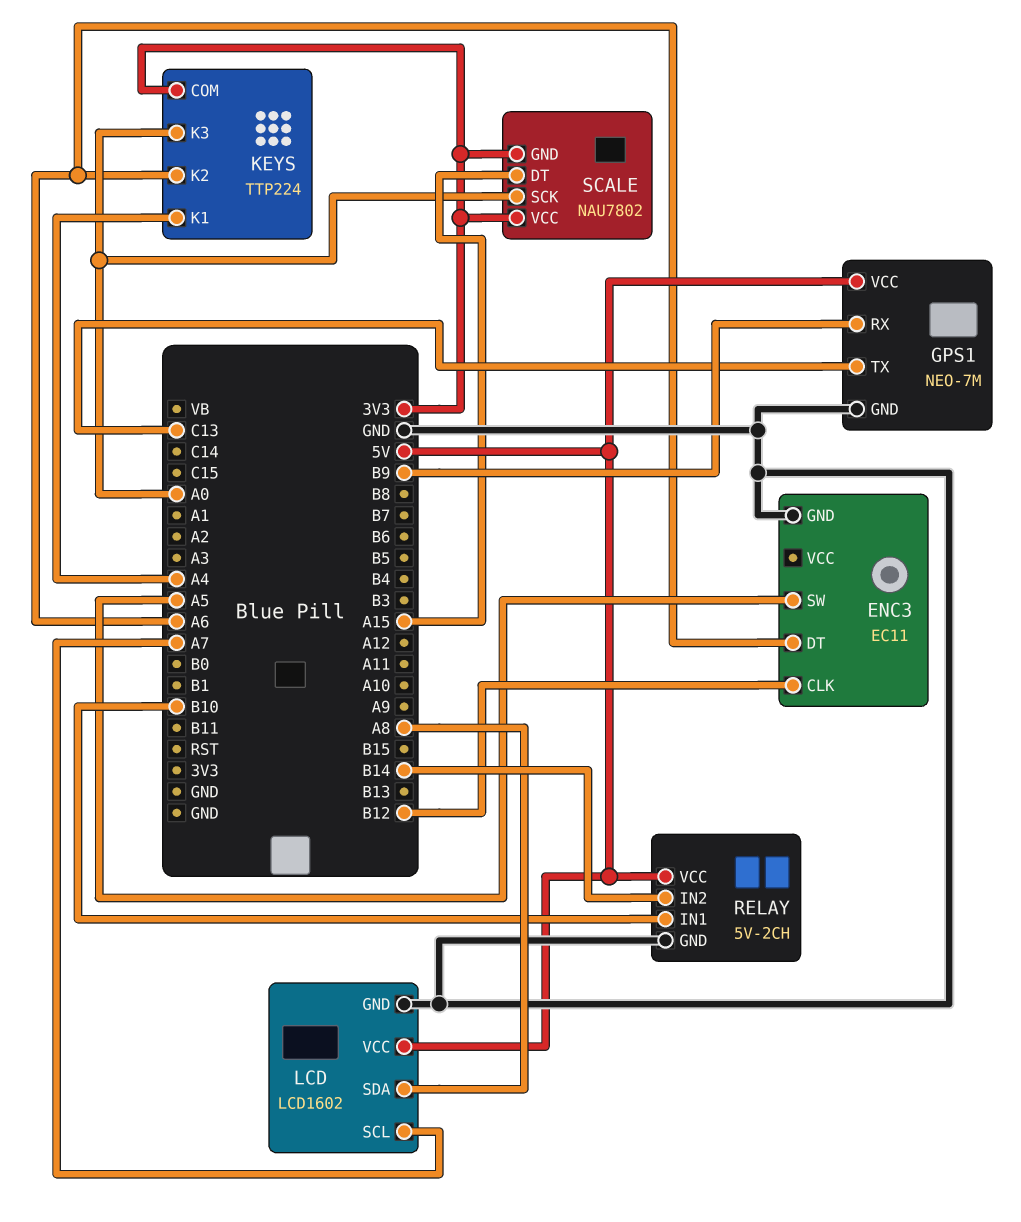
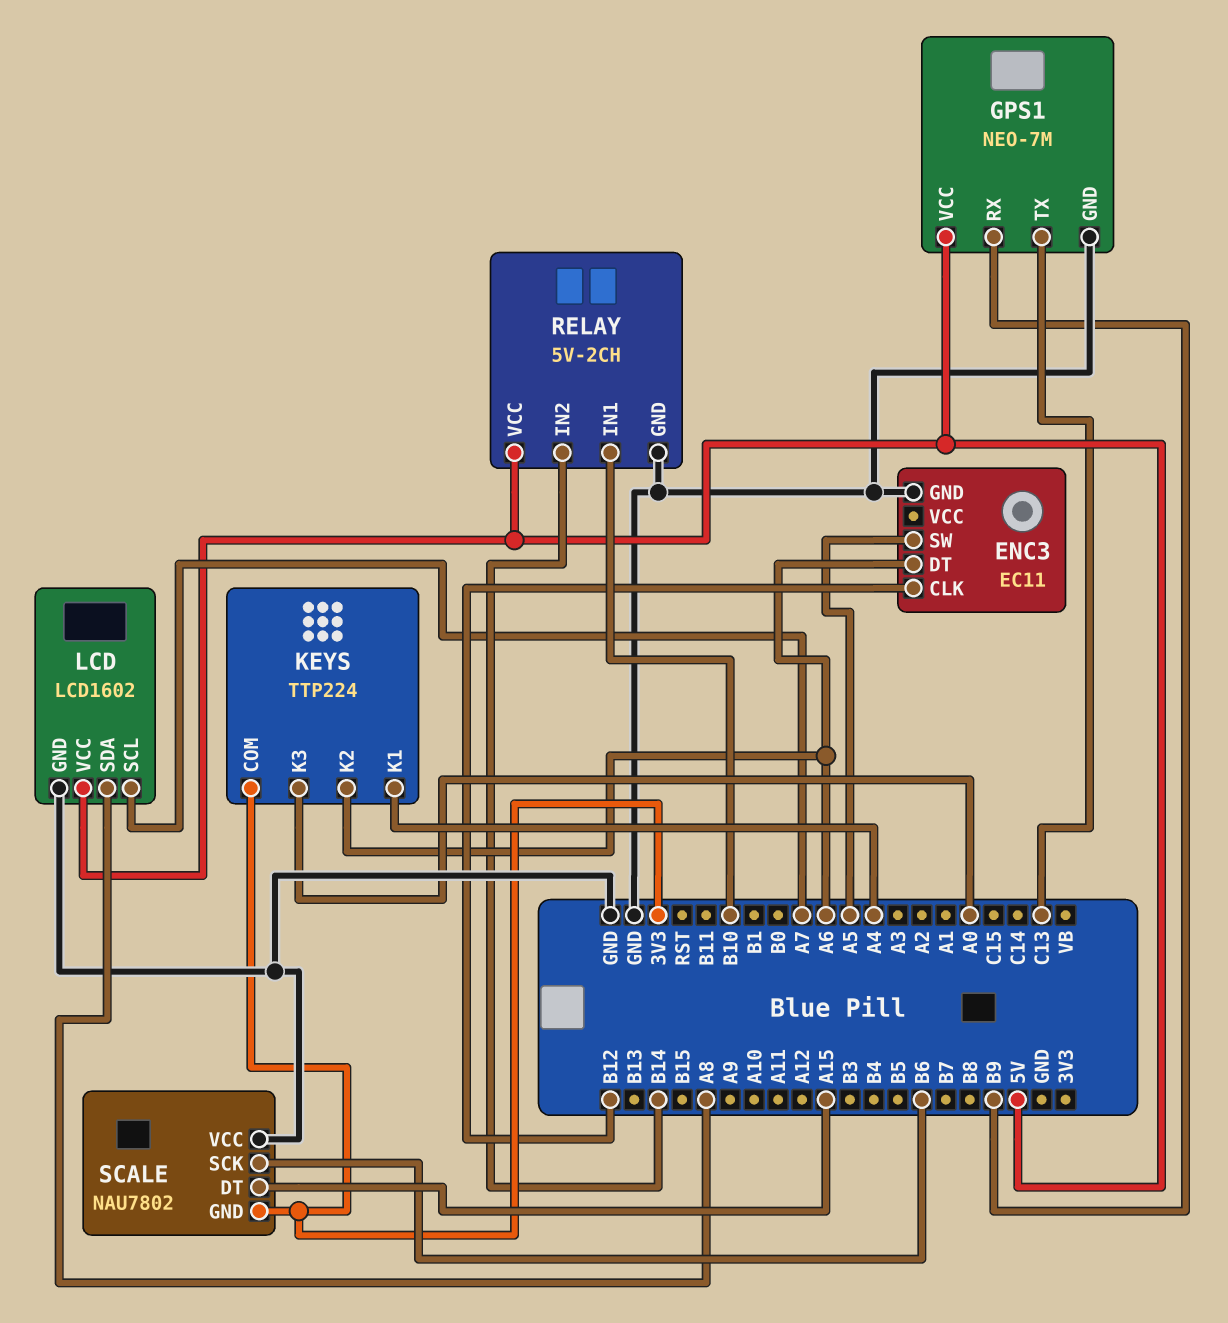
SCALE pin SCK: A0 -> B6
SCALE pin VCC: 3V3 -> GND

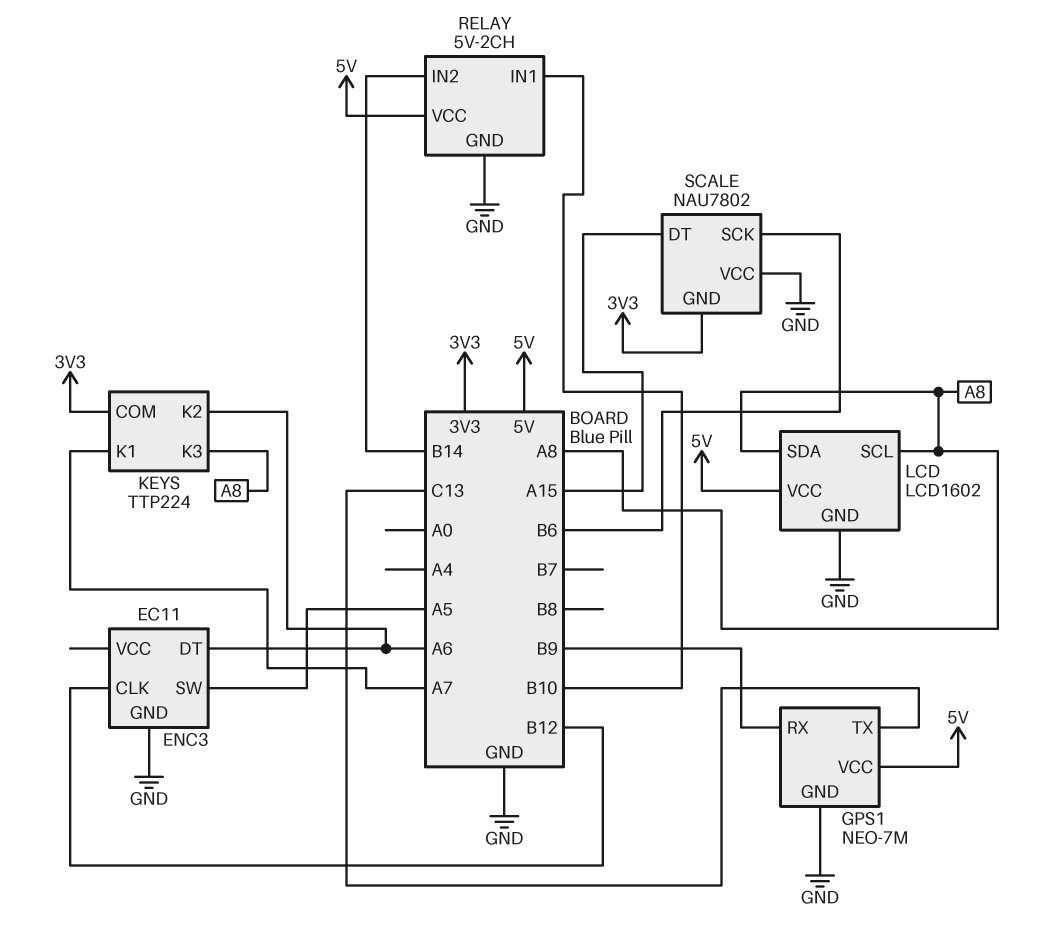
KEYS pin K1: A4 -> A7
KEYS pin K3: A0 -> A8
LCD pin SCL: A7 -> A8

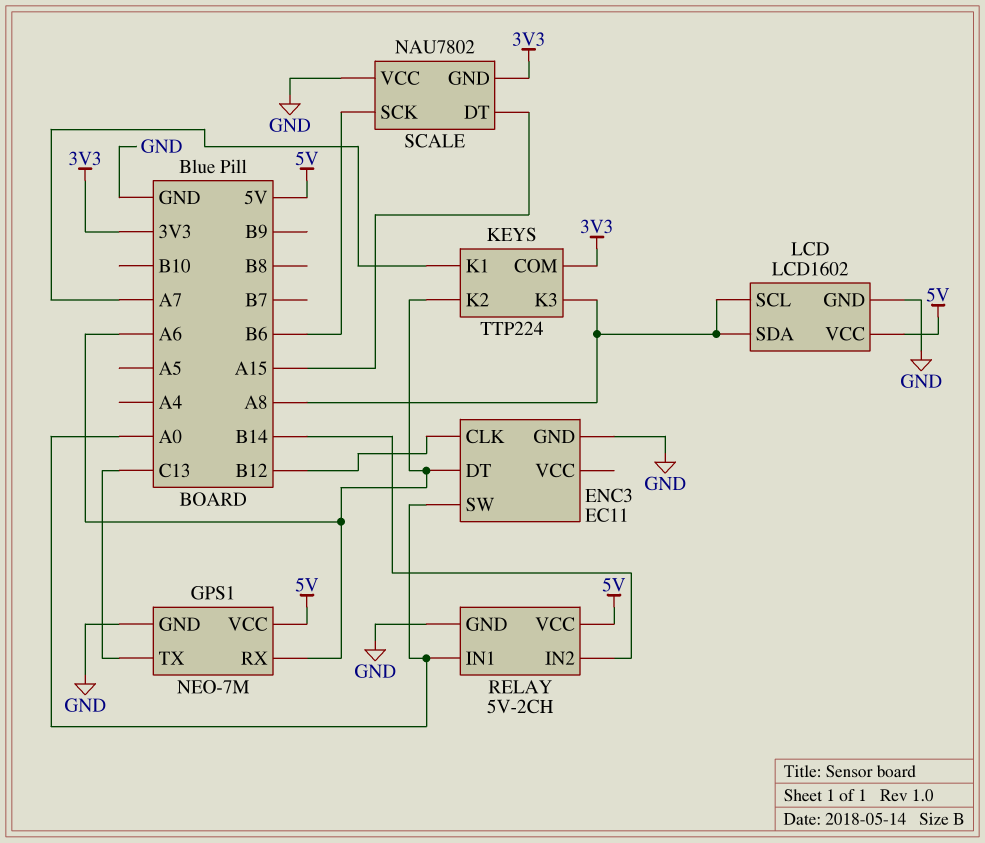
ENC3 pin SW: A5 -> A0
GPS1 pin RX: B9 -> A6
RELAY pin IN1: B10 -> A0

